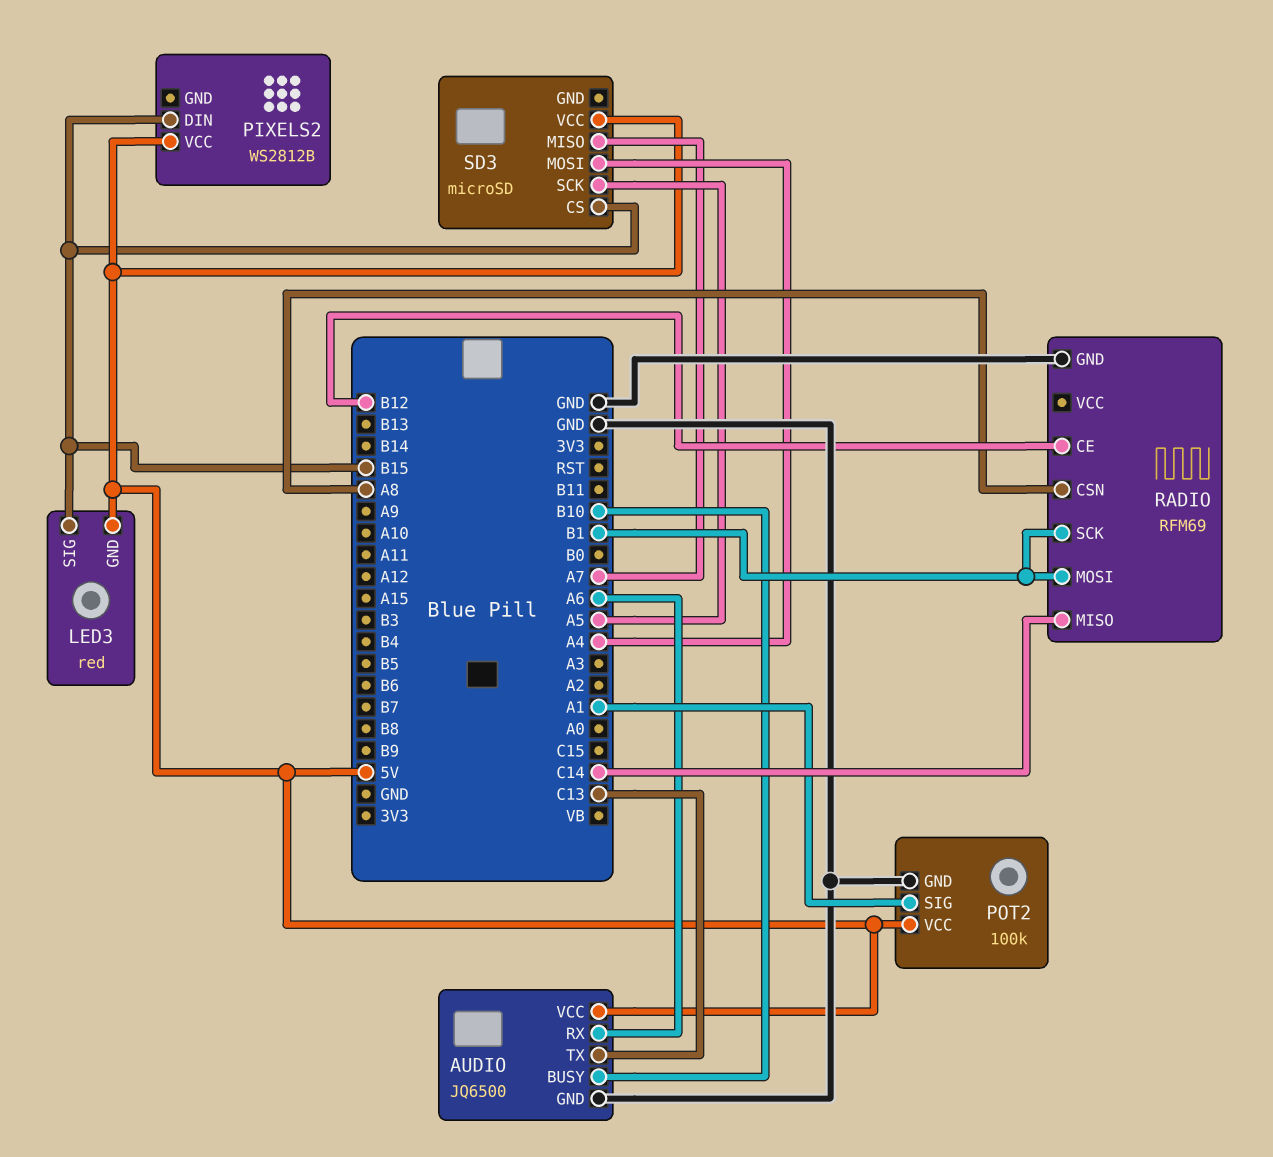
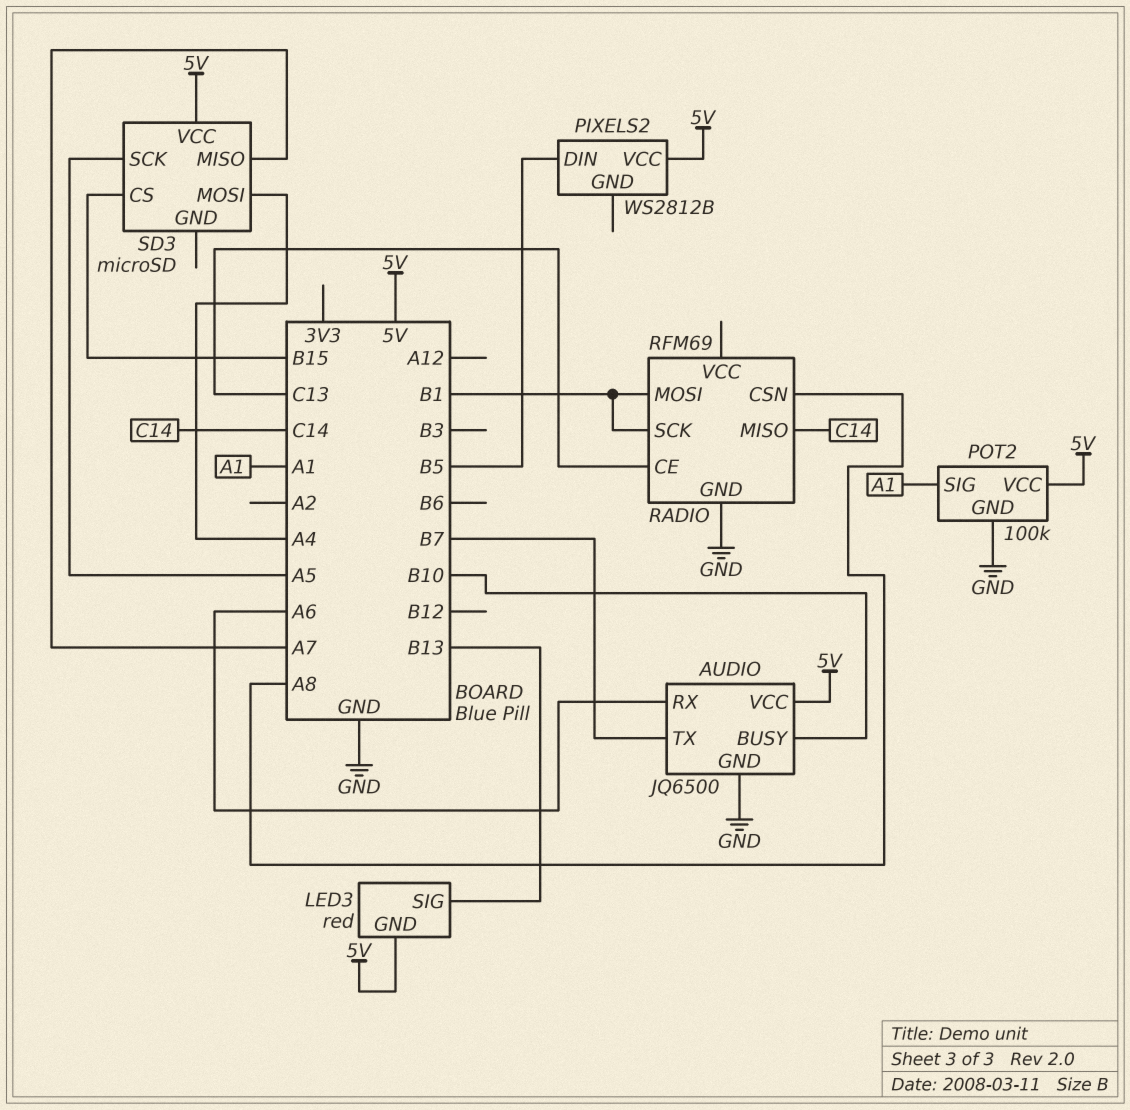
AUDIO pin TX: C13 -> B7
LED3 pin SIG: B15 -> B13
PIXELS2 pin DIN: B15 -> B5
RADIO pin CE: B12 -> C13

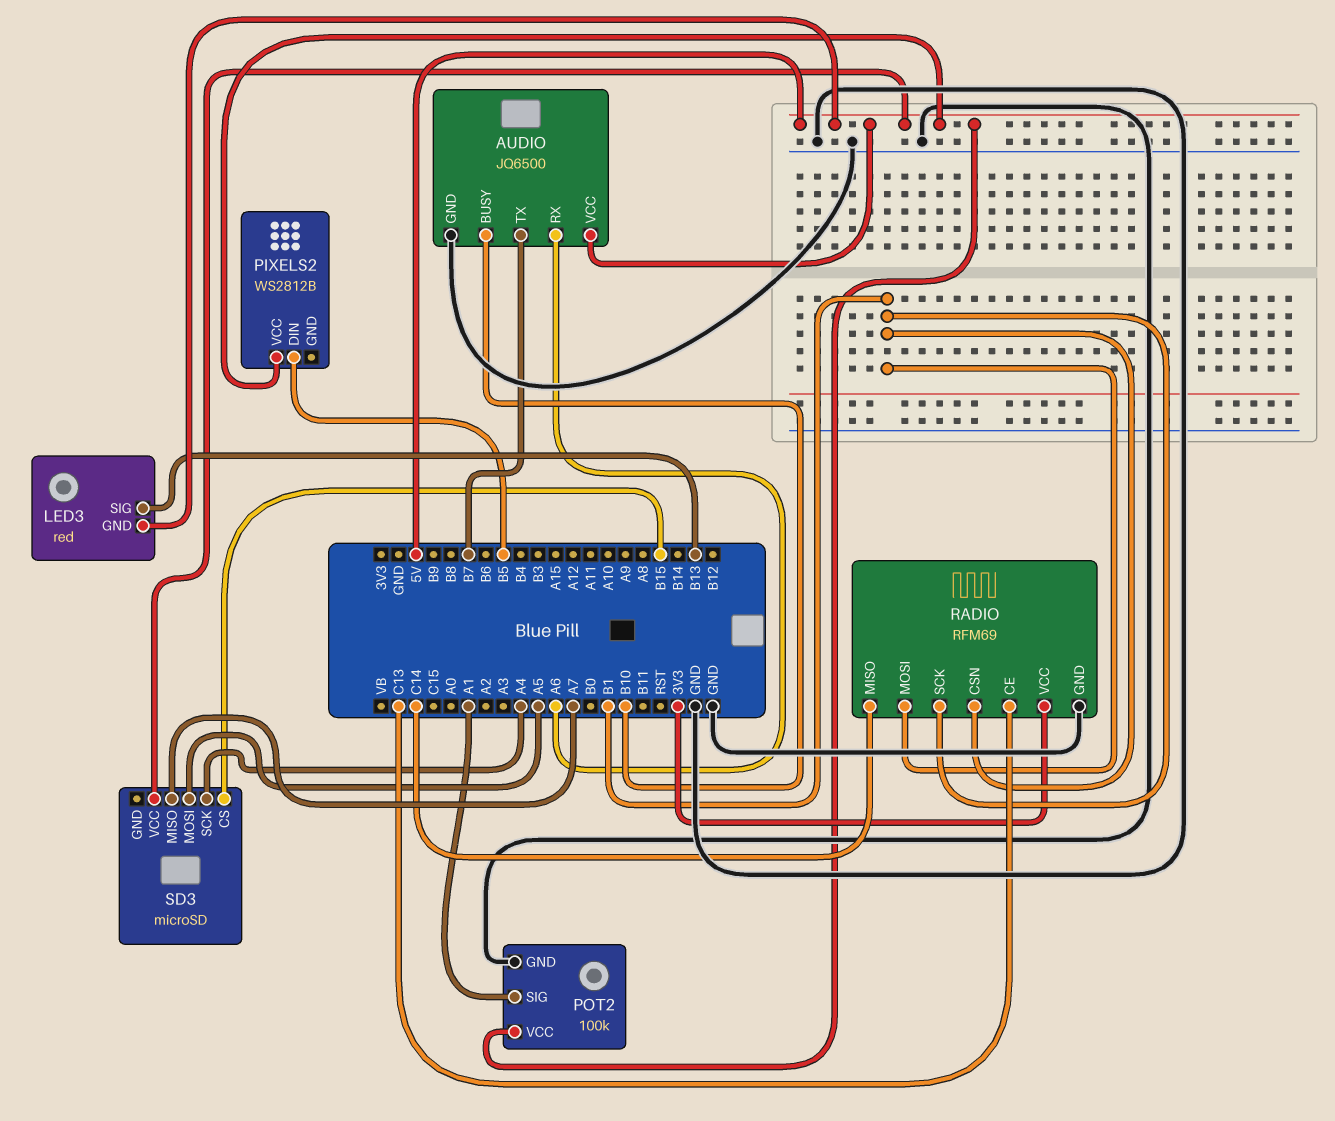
RADIO pin CSN: A8 -> B1
RADIO pin VCC: none -> 3V3
SD3 pin MOSI: A4 -> A5
SD3 pin SCK: A5 -> A4

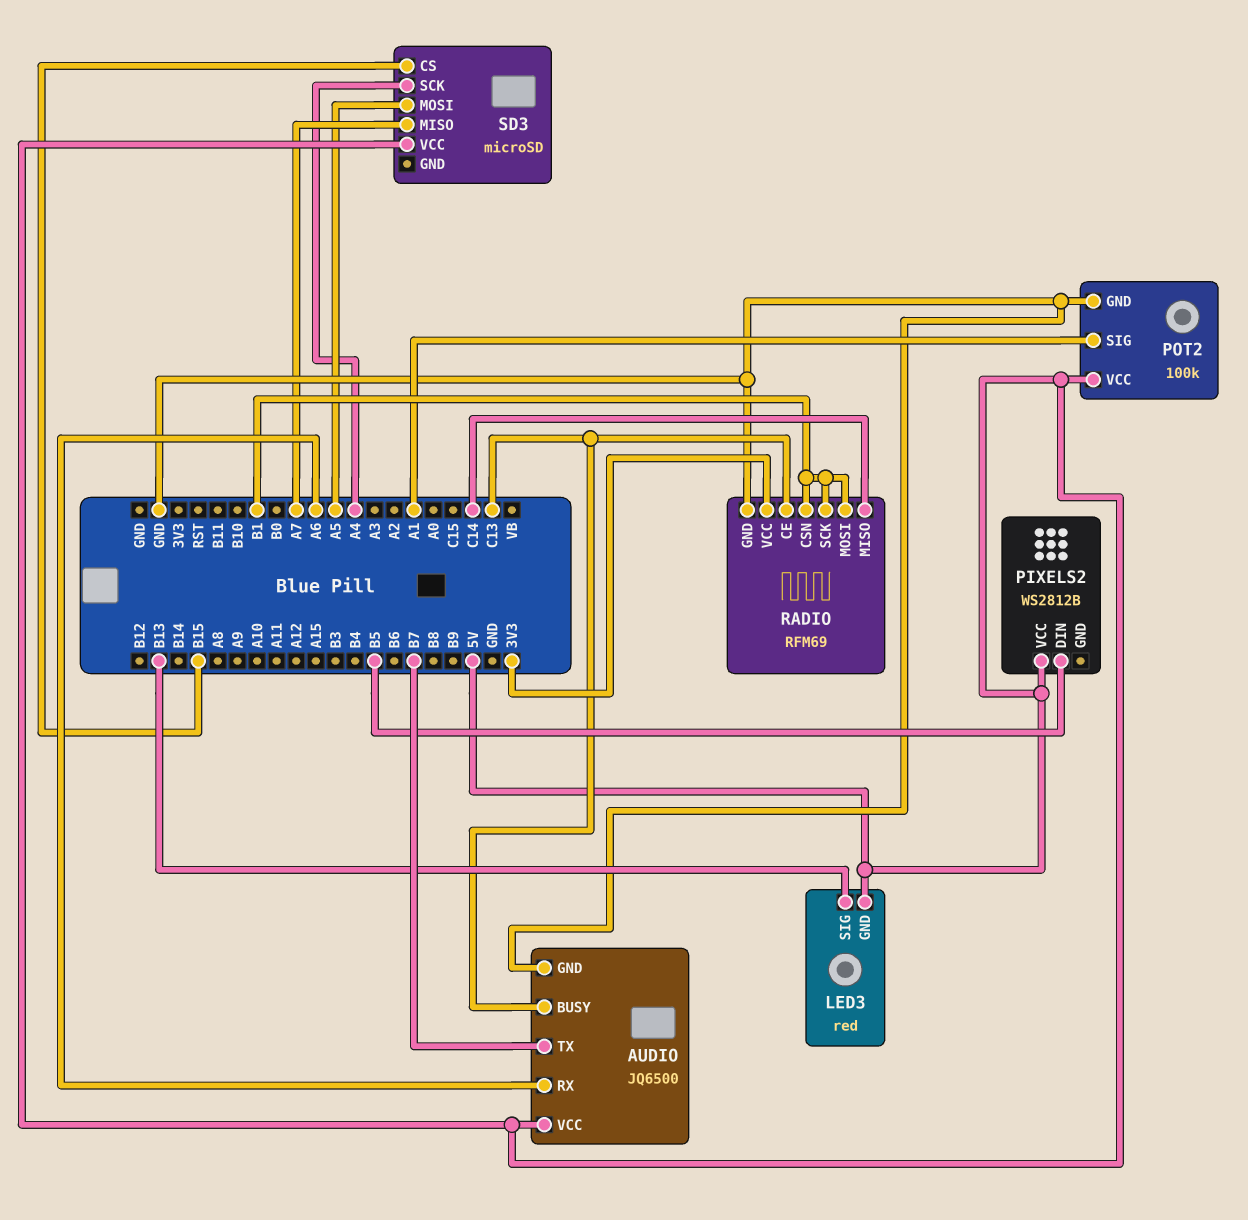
AUDIO pin BUSY: B10 -> C13

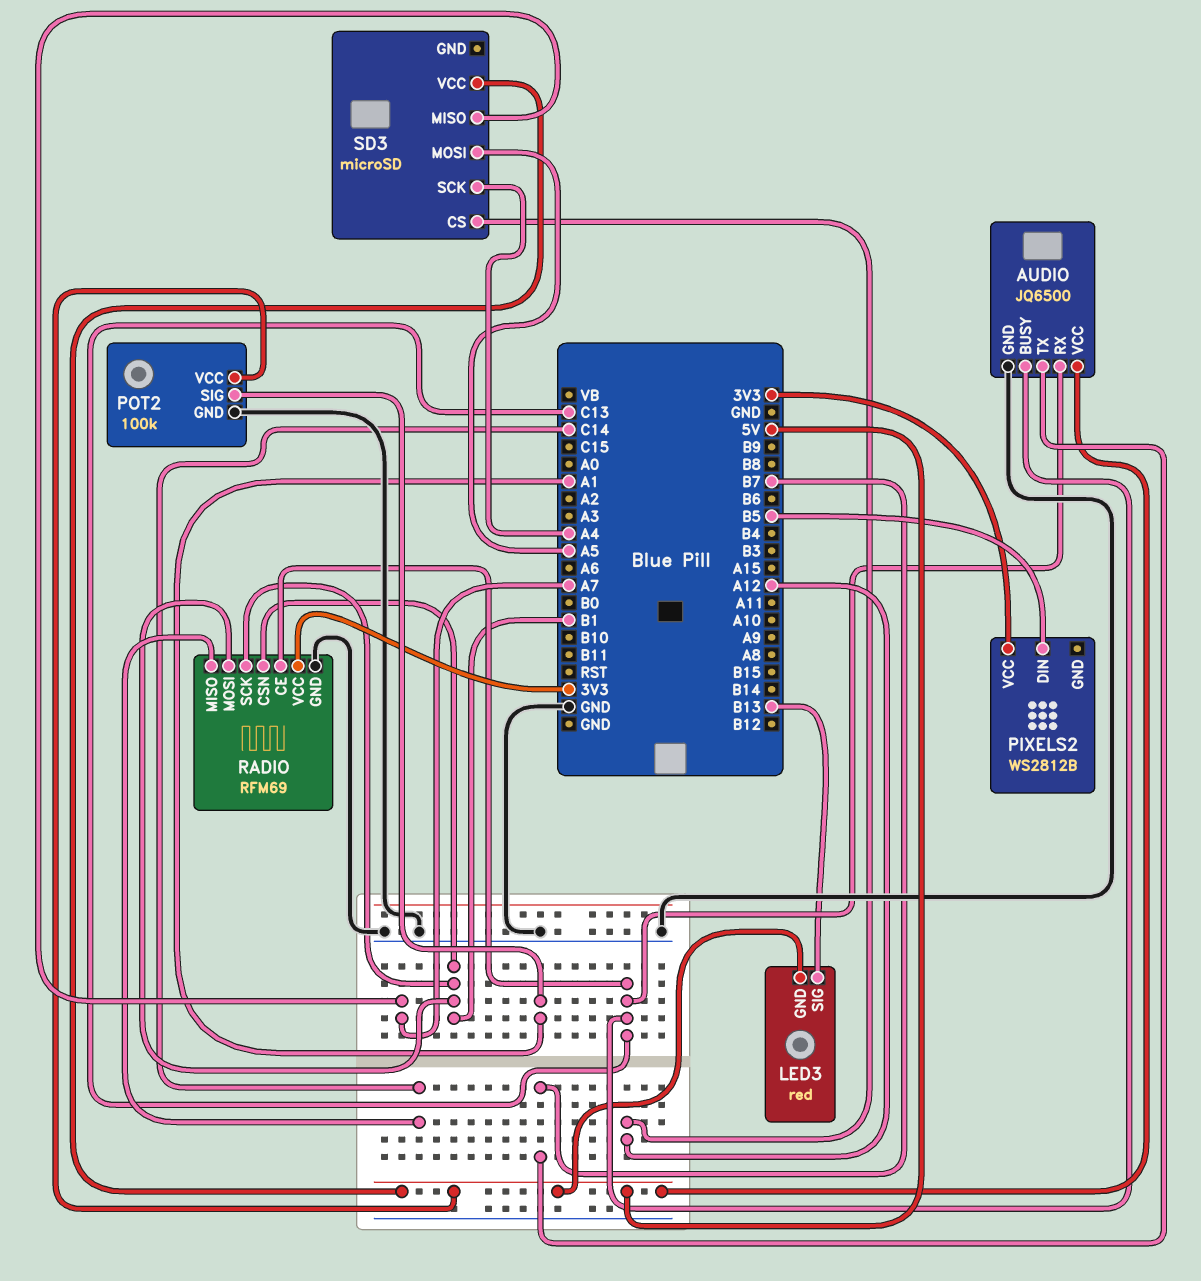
AUDIO pin RX: A6 -> C13
PIXELS2 pin VCC: 5V -> 3V3
SD3 pin CS: B15 -> A12

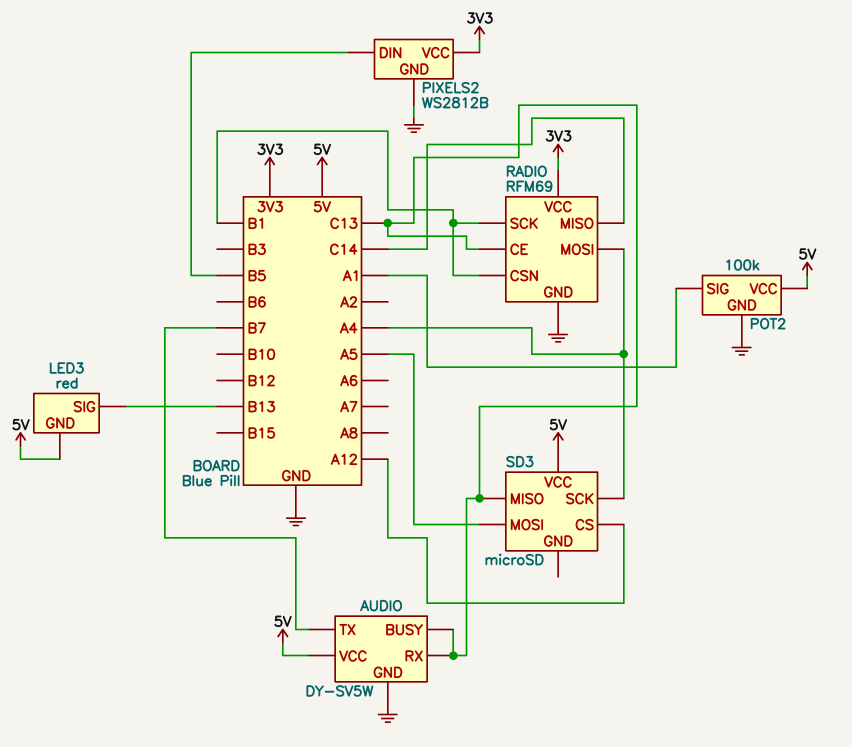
AUDIO: JQ6500 -> DY-SV5W
PIXELS2 pin GND: none -> GND
RADIO pin MOSI: B1 -> A4
SD3 pin MISO: A7 -> C13

